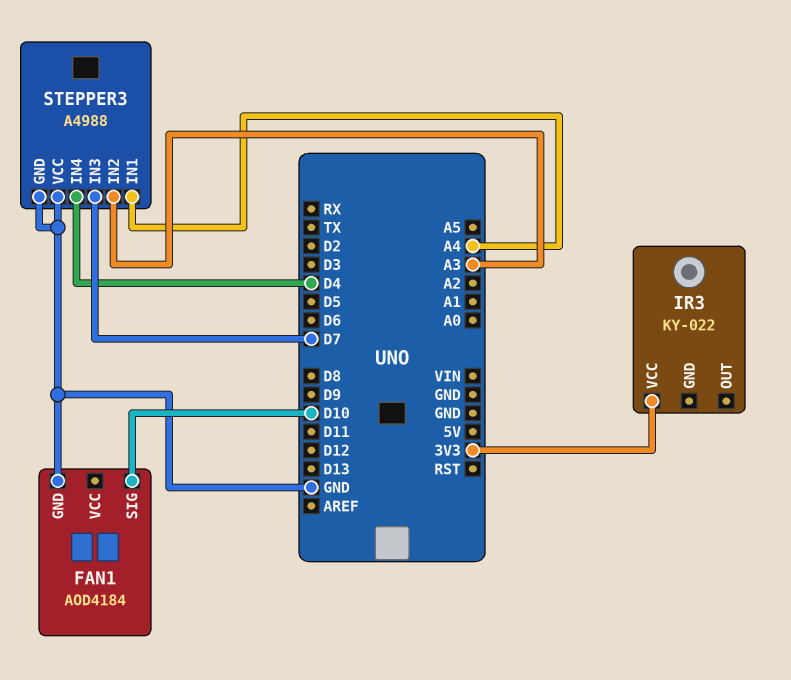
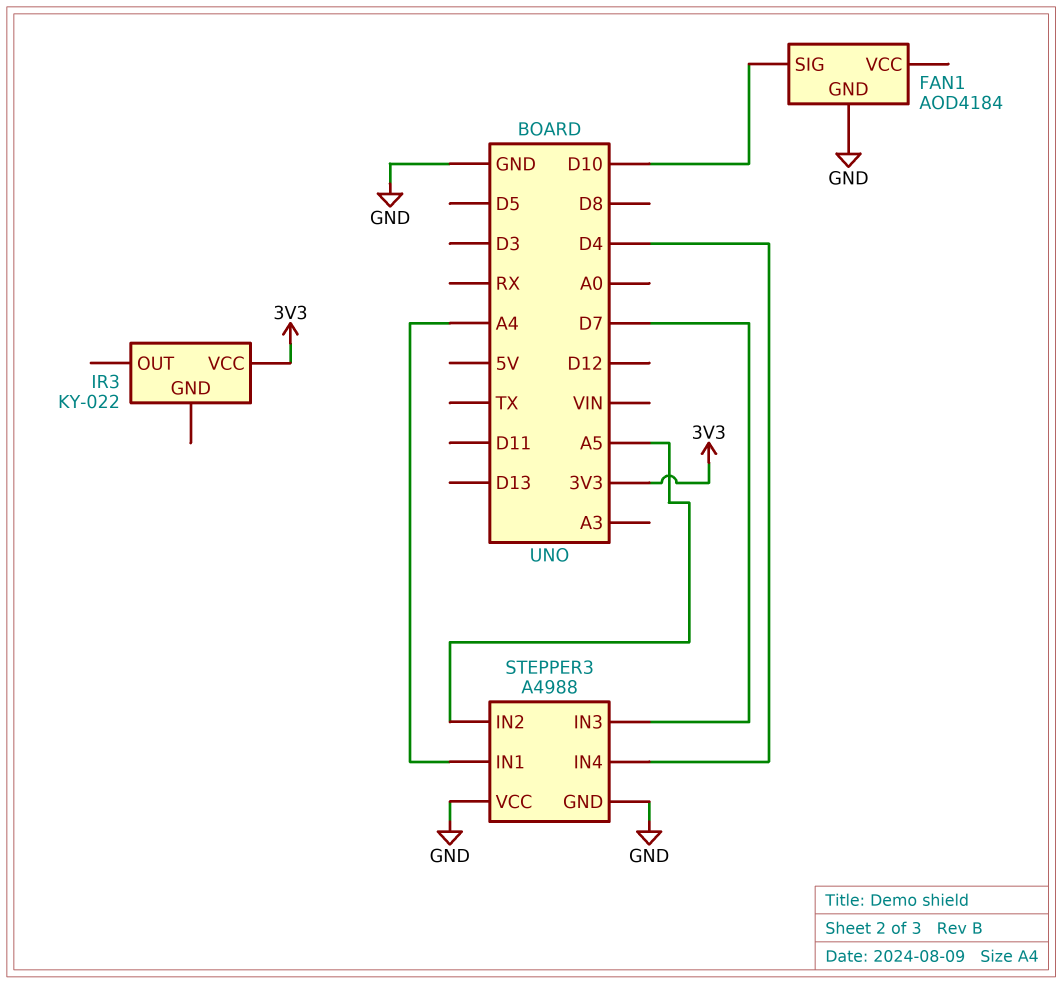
STEPPER3 pin IN2: A3 -> A5

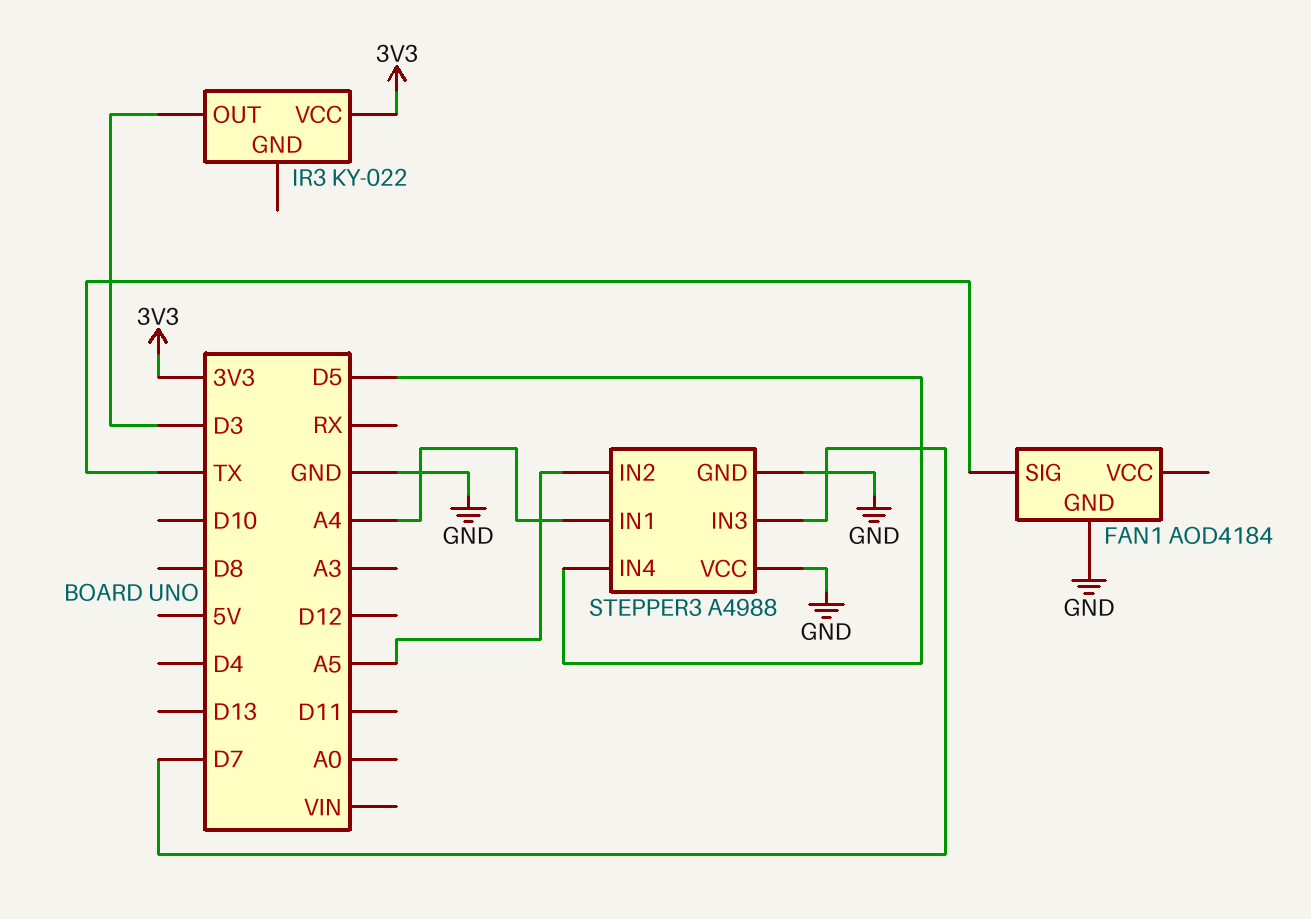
FAN1 pin SIG: D10 -> TX
IR3 pin OUT: none -> D3
STEPPER3 pin IN4: D4 -> D5

